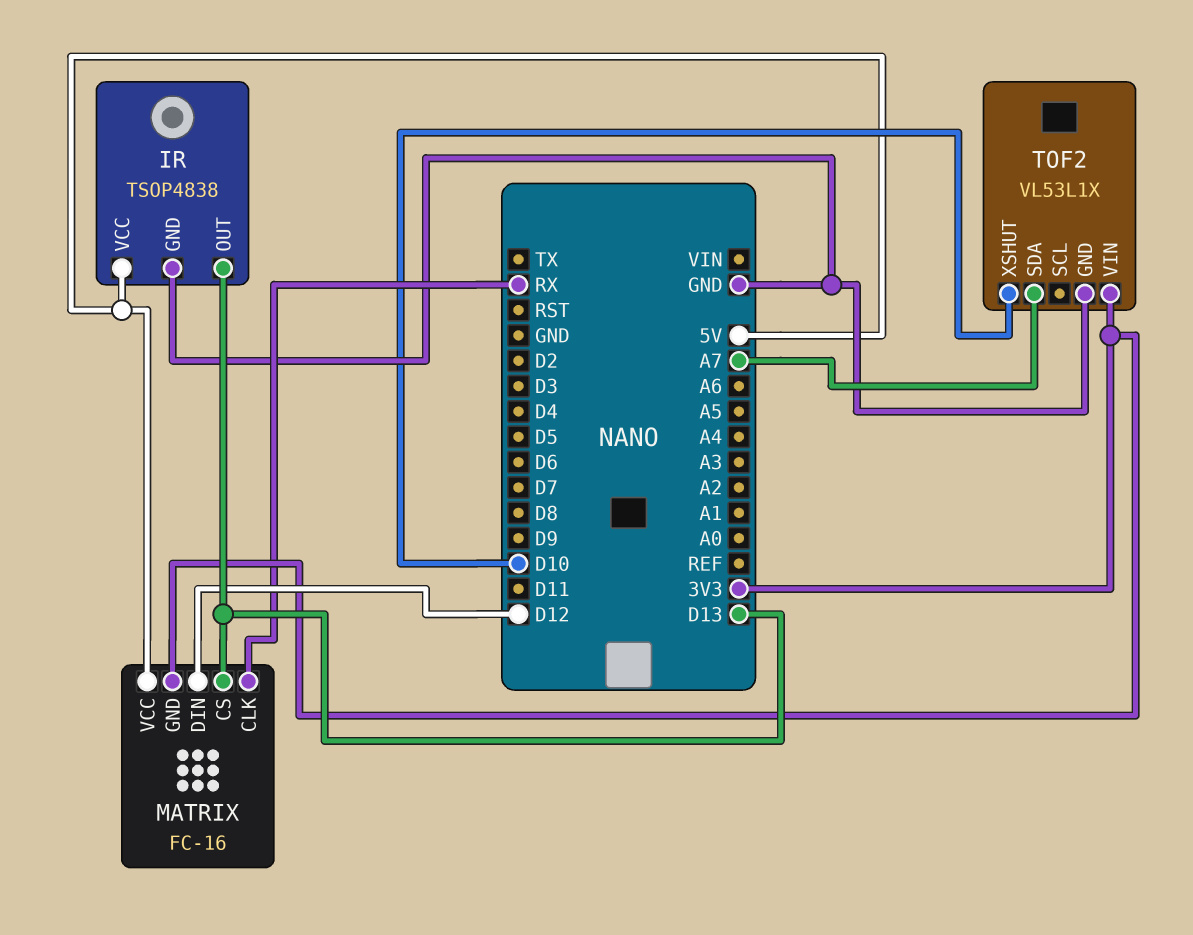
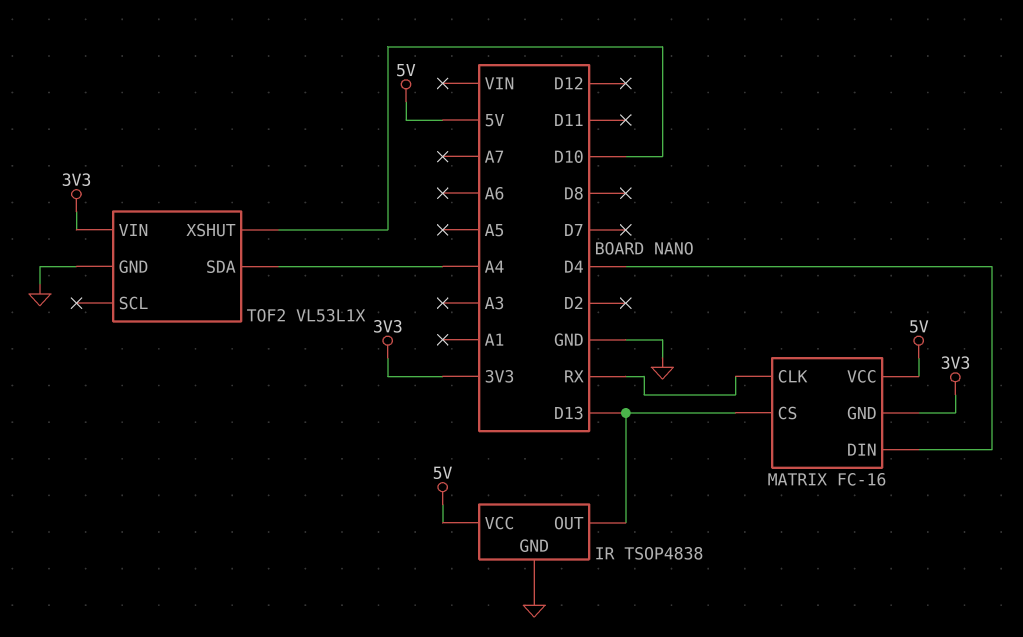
MATRIX pin DIN: D12 -> D4
TOF2 pin SDA: A7 -> A4

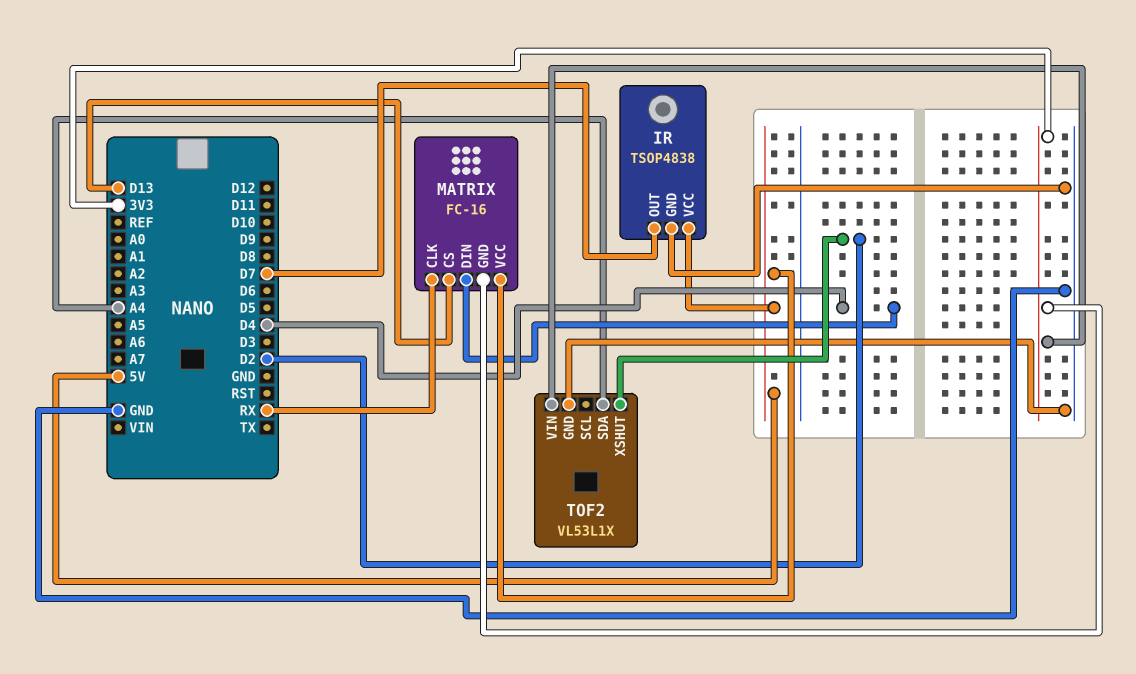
IR pin OUT: D13 -> D7
TOF2 pin XSHUT: D10 -> D2

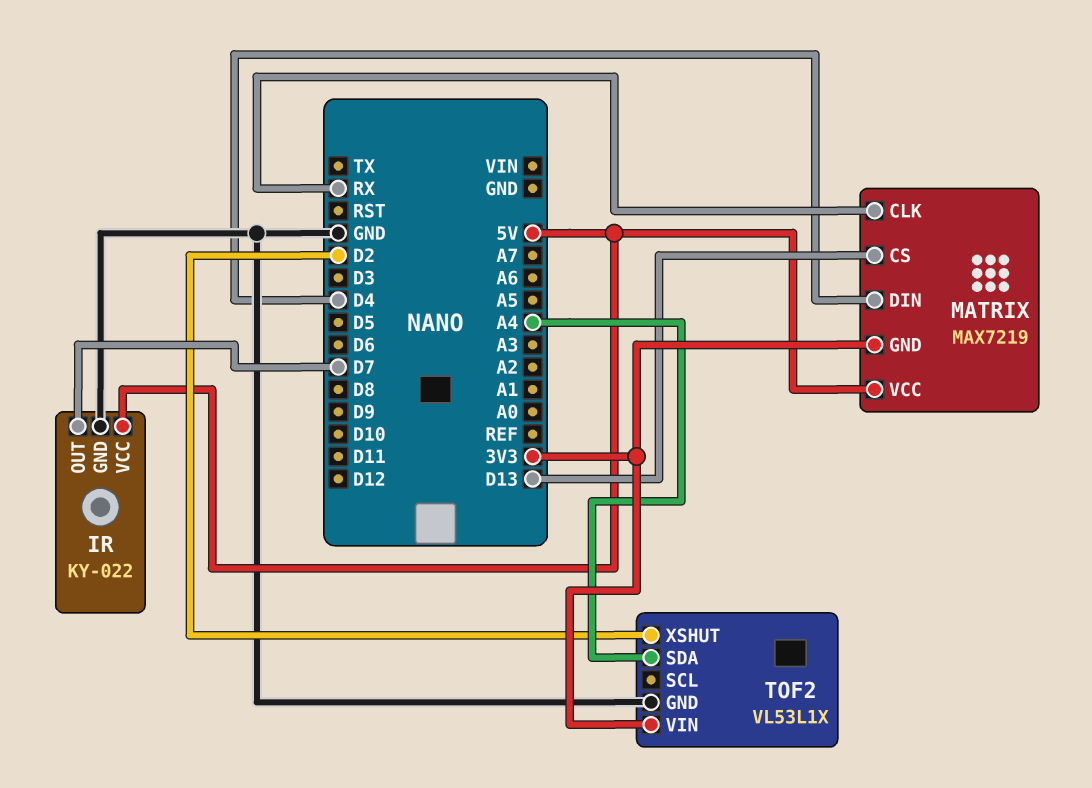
IR: TSOP4838 -> KY-022
MATRIX: FC-16 -> MAX7219

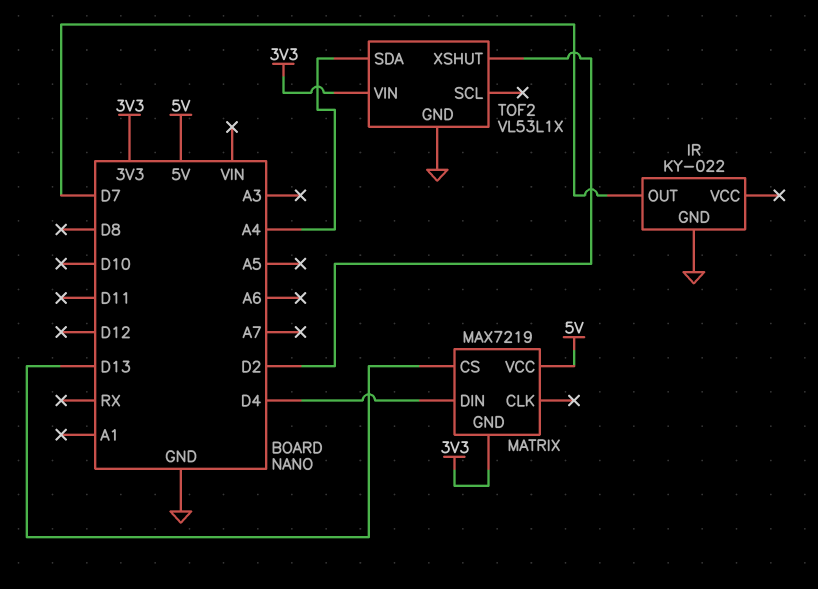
IR pin VCC: 5V -> none
MATRIX pin CLK: RX -> none

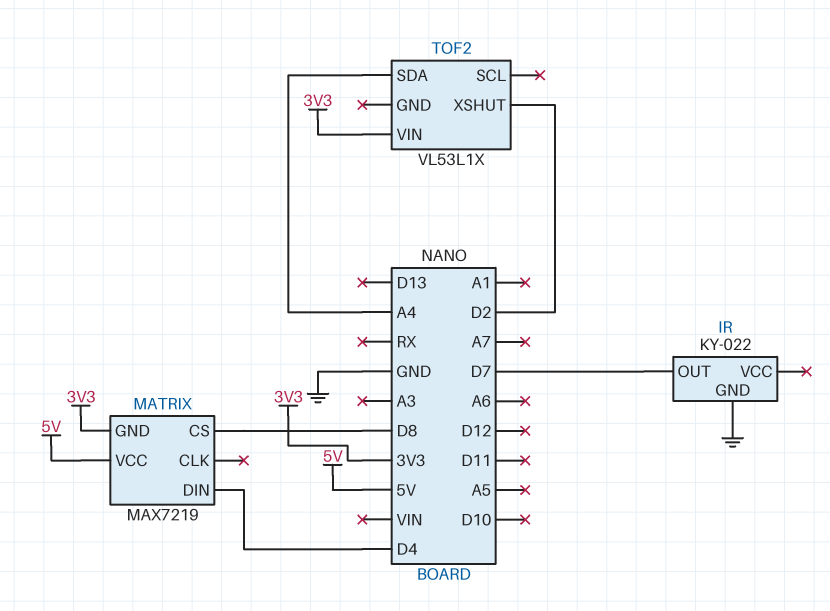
MATRIX pin CS: D13 -> D8
TOF2 pin GND: GND -> none

